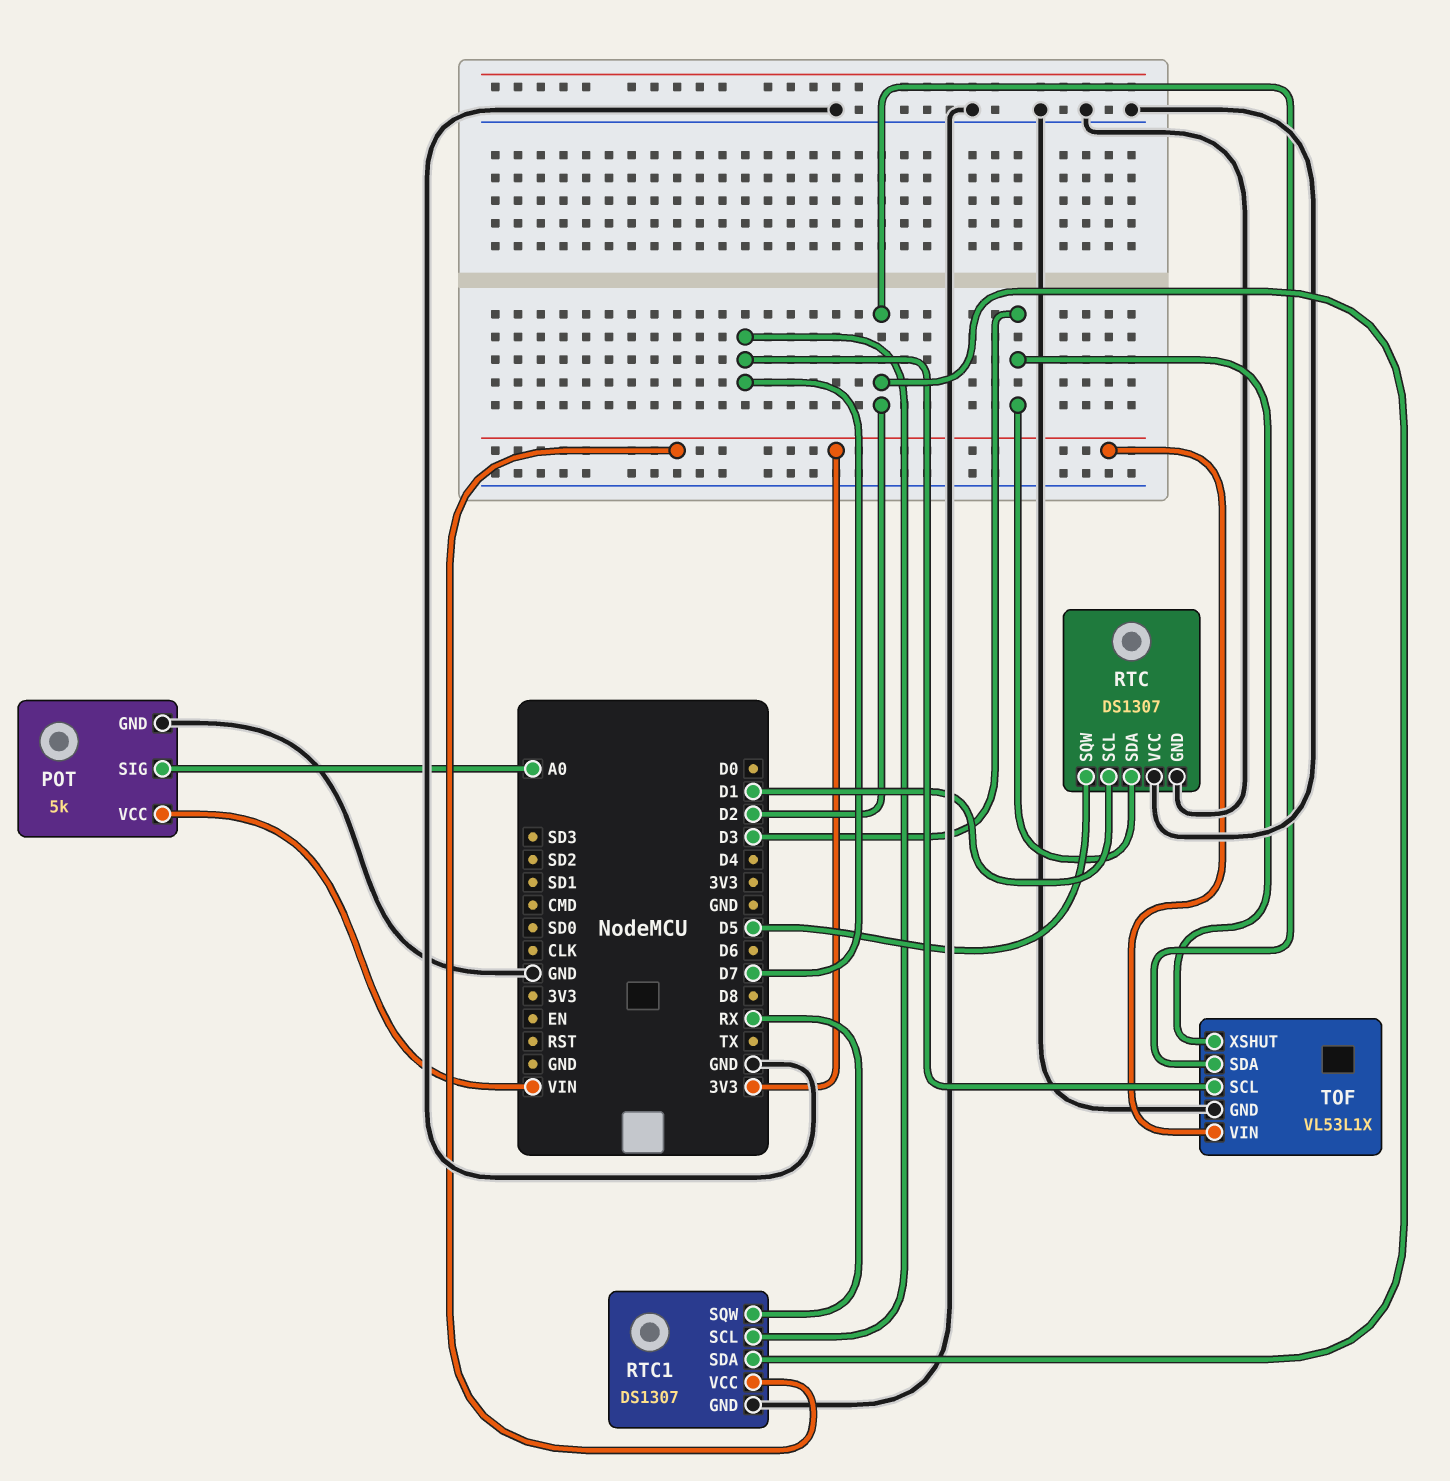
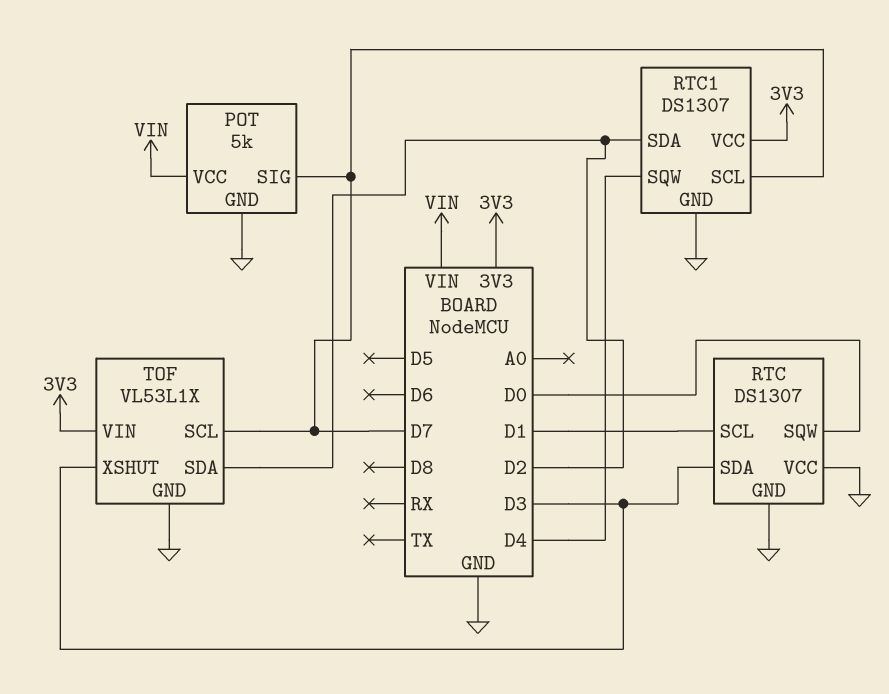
POT pin SIG: A0 -> D7
RTC pin SQW: D5 -> D0
RTC1 pin SQW: RX -> D4

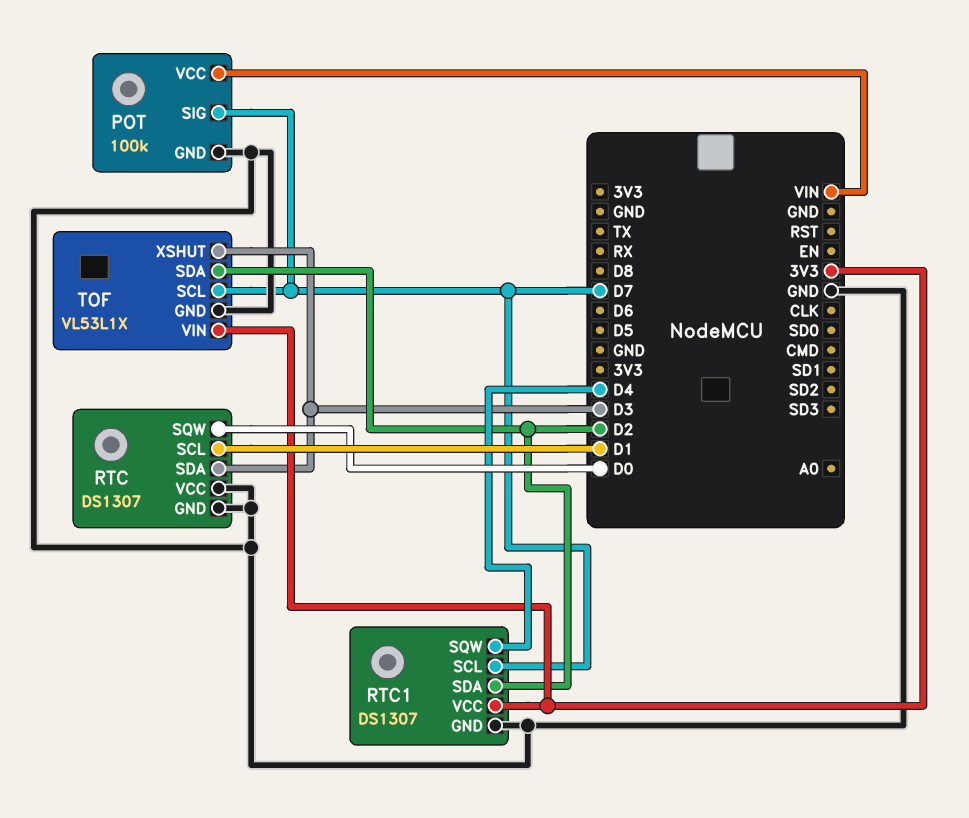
POT: 5k -> 100k

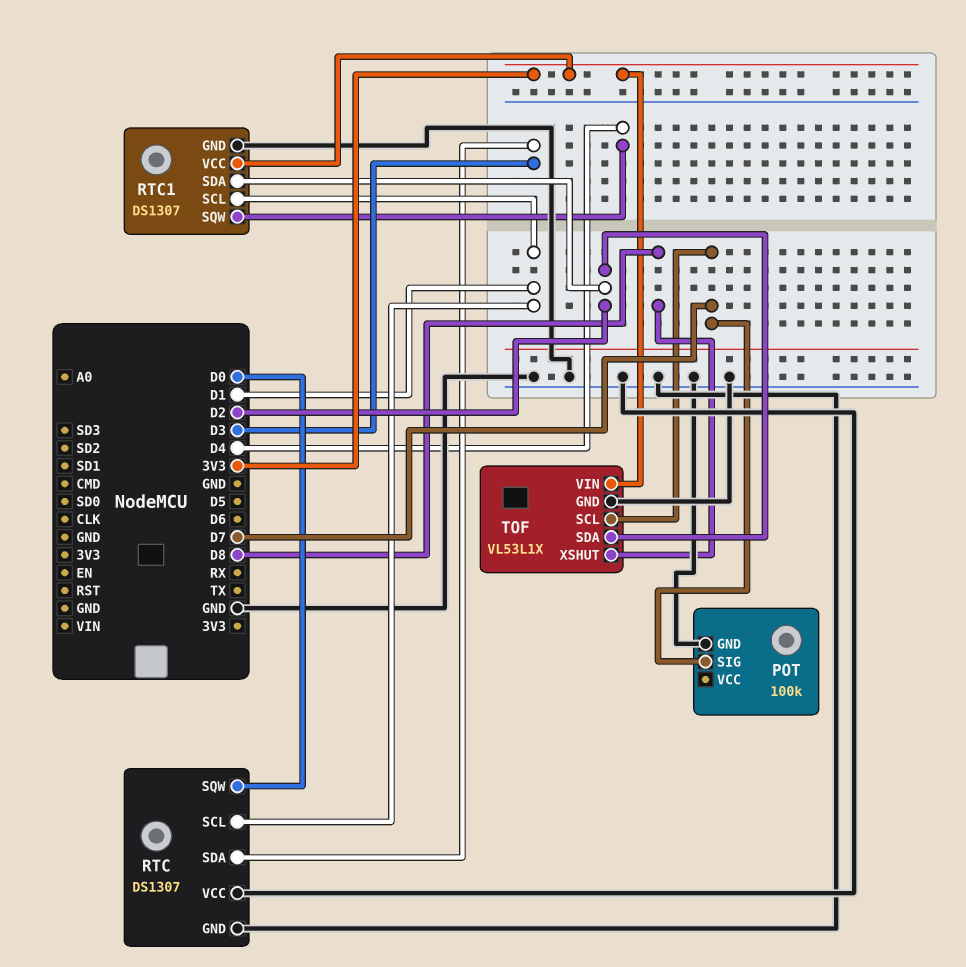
POT pin VCC: VIN -> none
RTC1 pin SCL: D7 -> D1
TOF pin XSHUT: D3 -> D8

